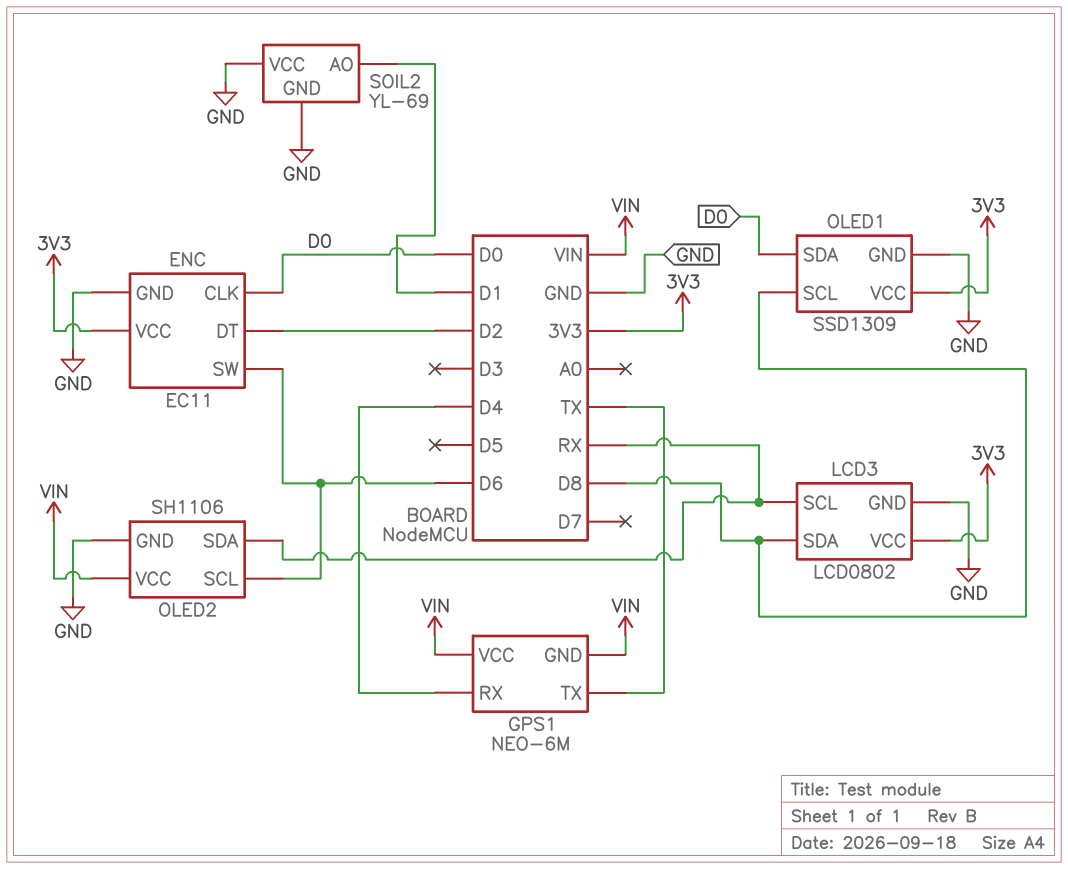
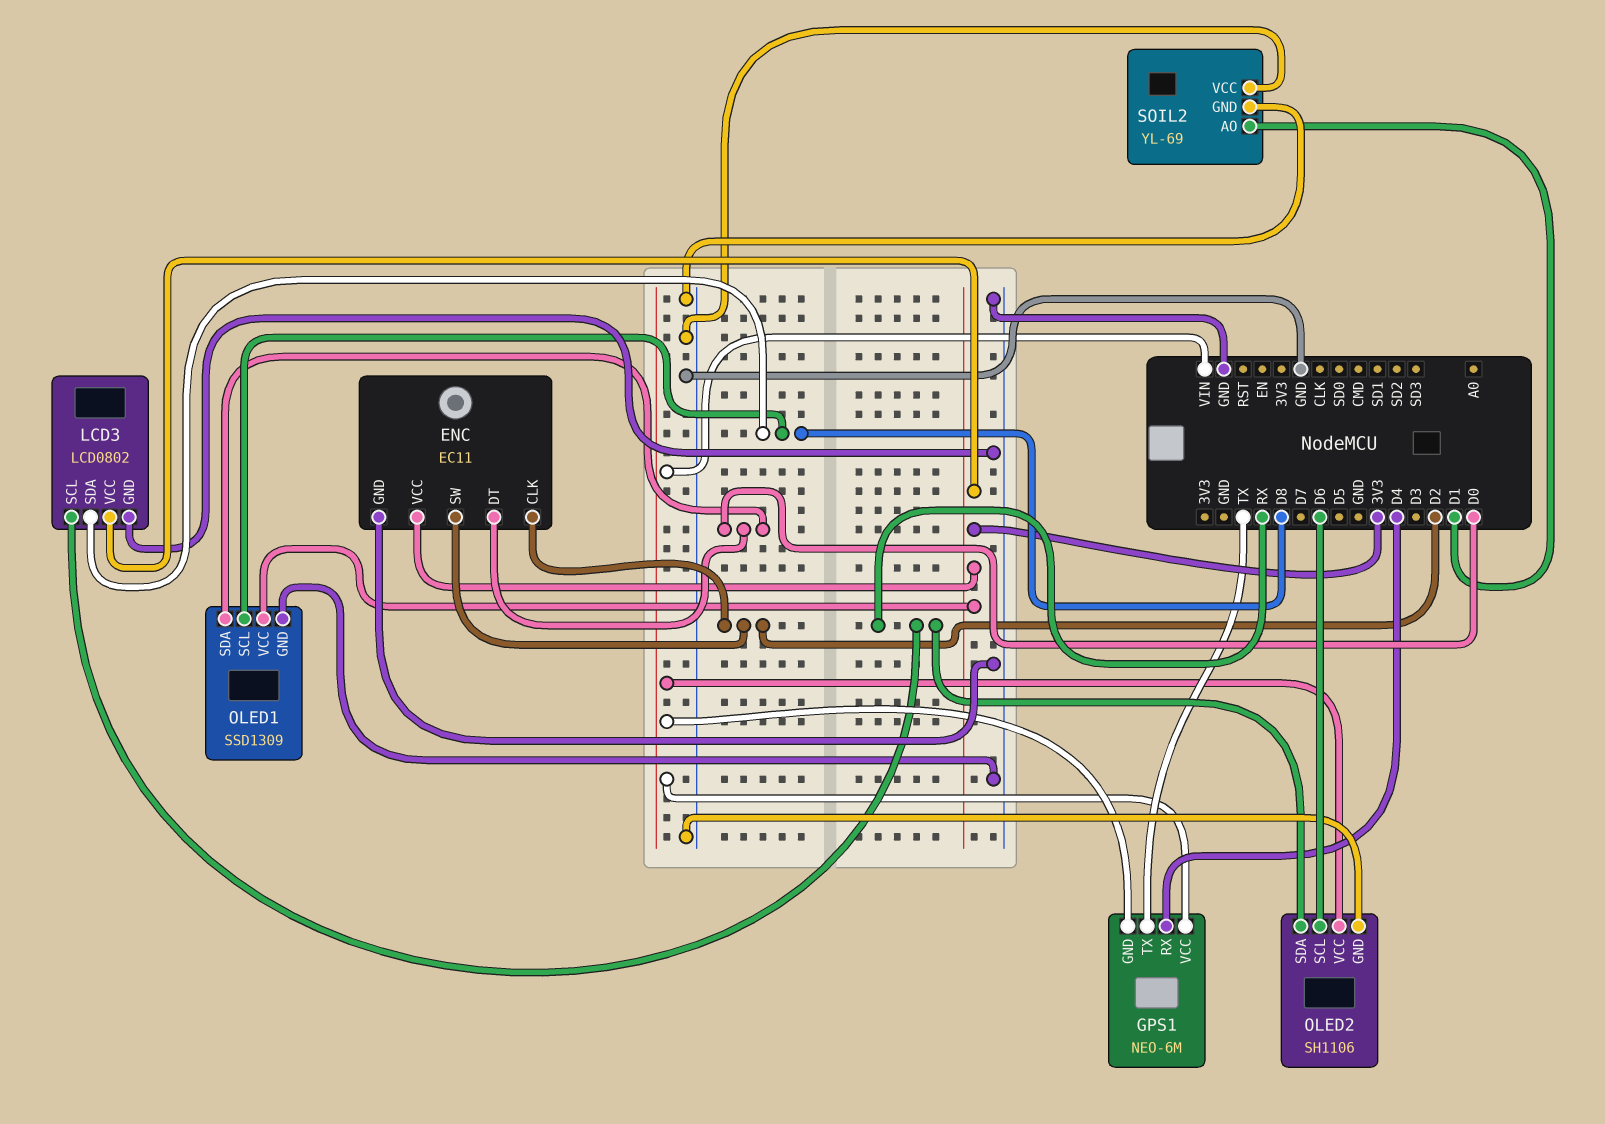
ENC pin CLK: D0 -> D2
ENC pin DT: D2 -> D0
ENC pin SW: D6 -> D2

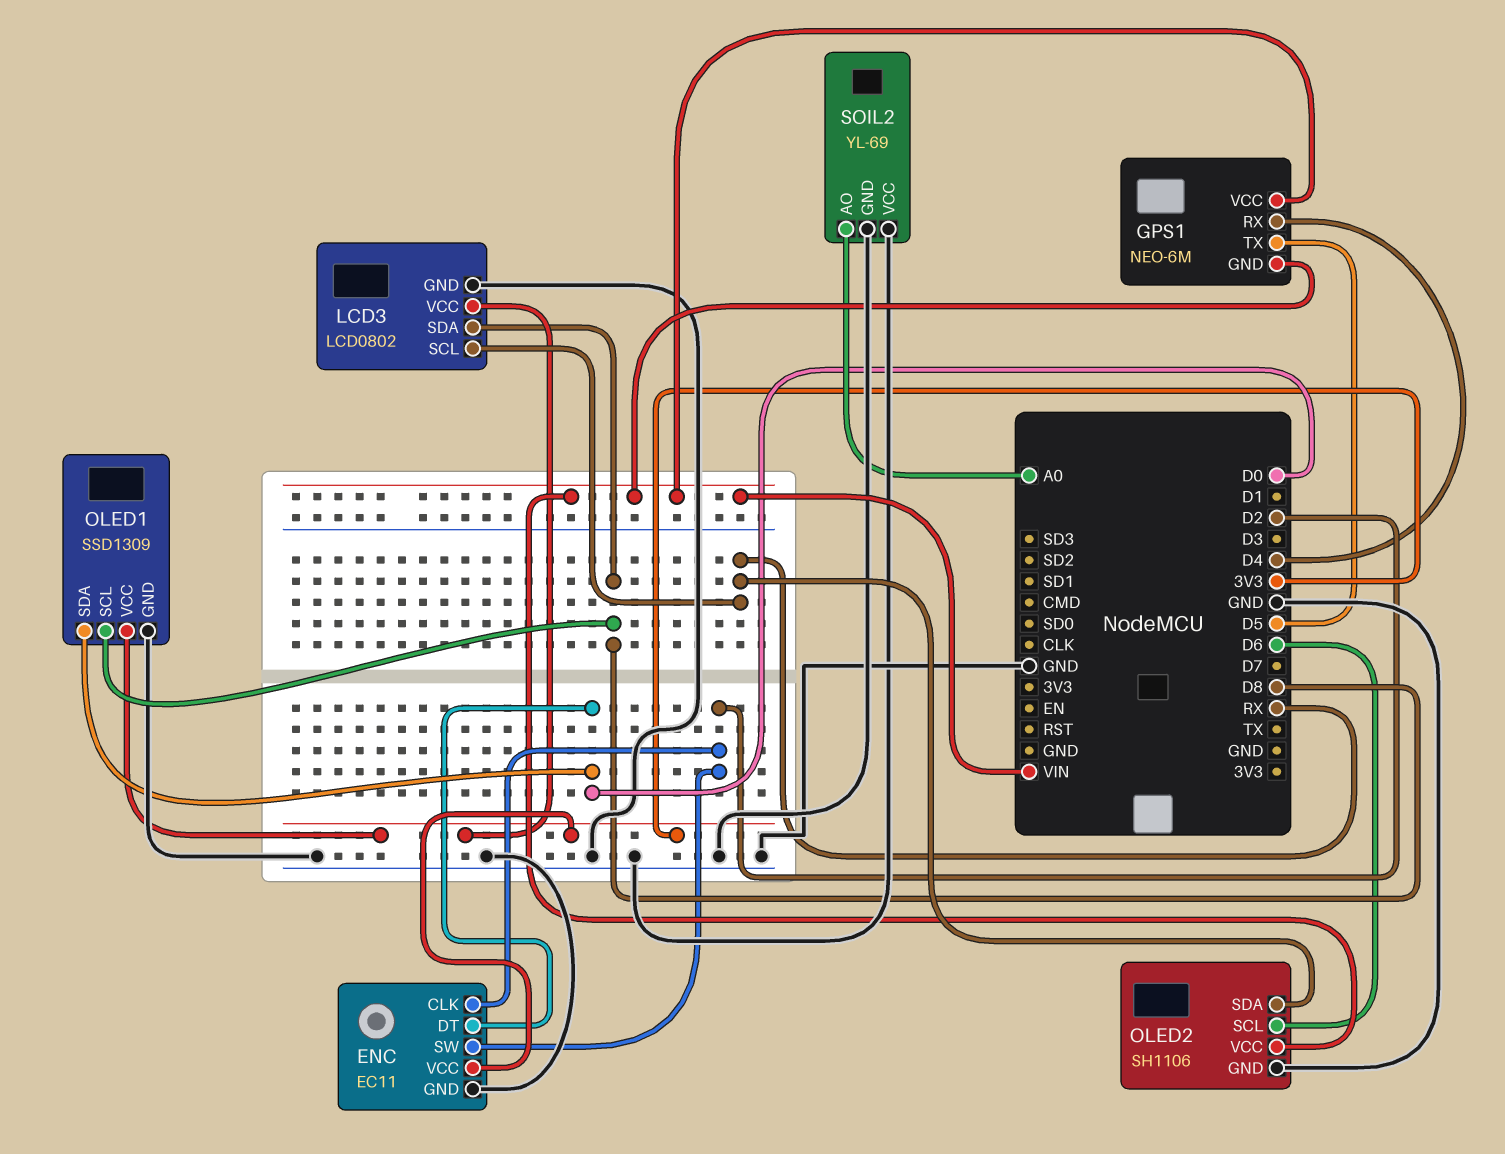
GPS1 pin TX: TX -> D5
SOIL2 pin AO: D1 -> A0

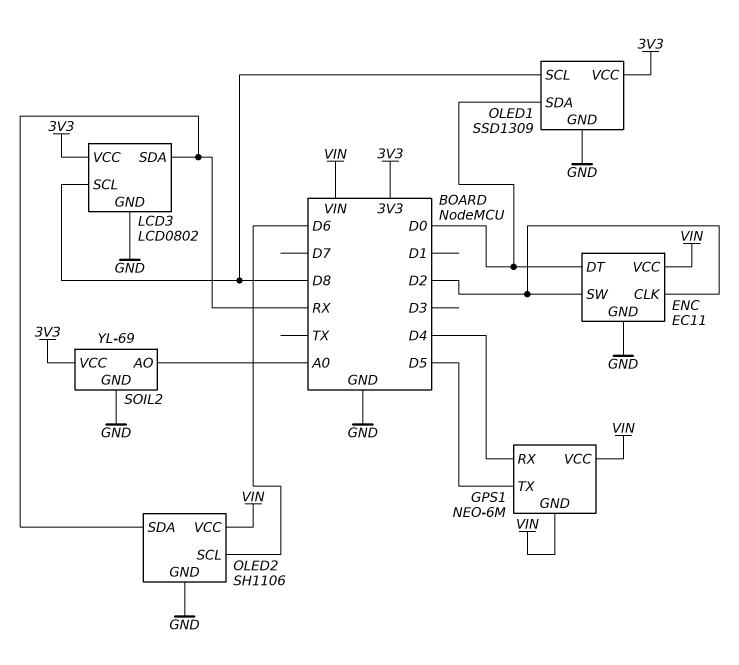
ENC pin VCC: 3V3 -> VIN
LCD3 pin SCL: RX -> D8
LCD3 pin SDA: D8 -> RX
SOIL2 pin VCC: GND -> 3V3

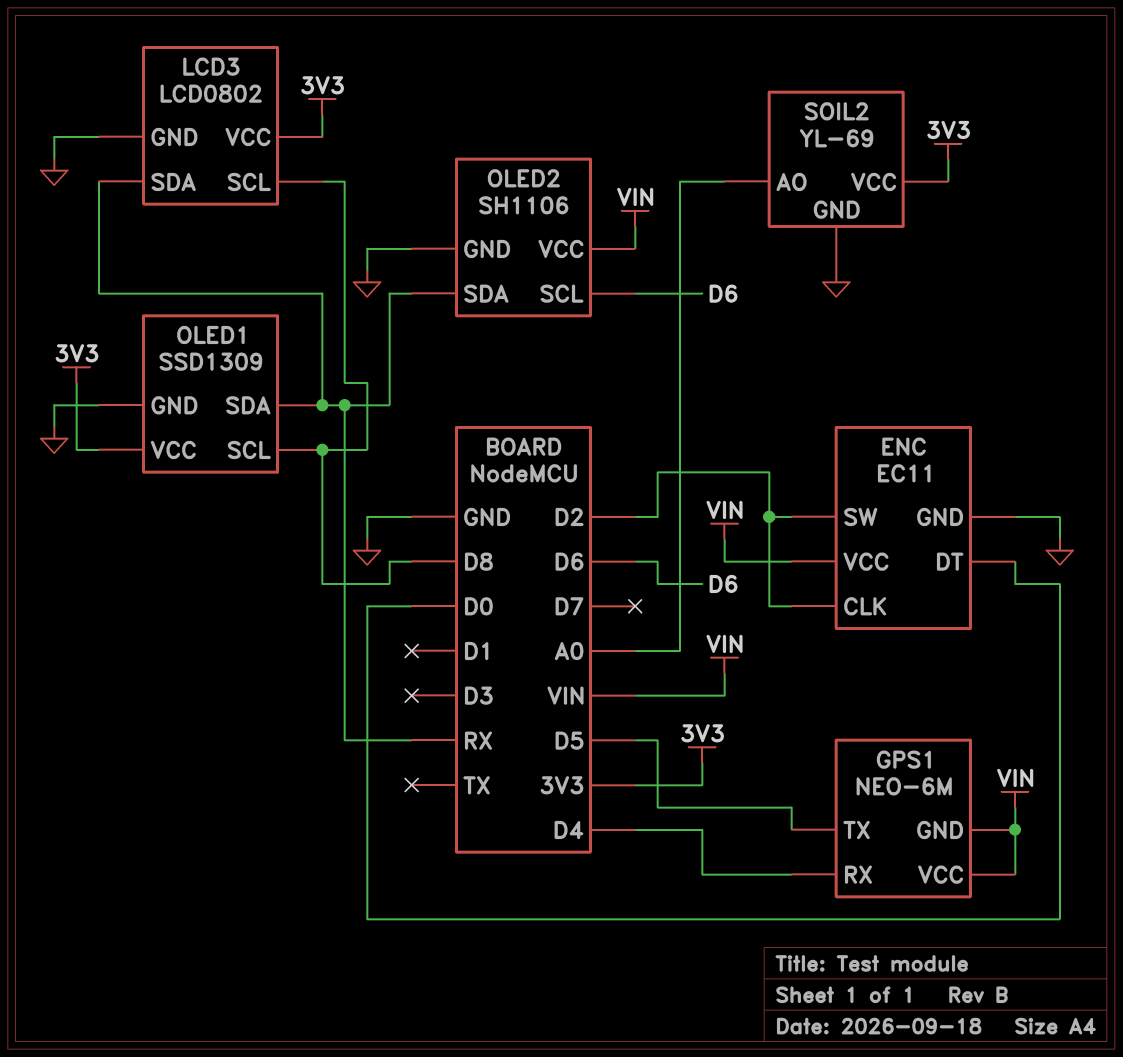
OLED1 pin SDA: D0 -> RX

